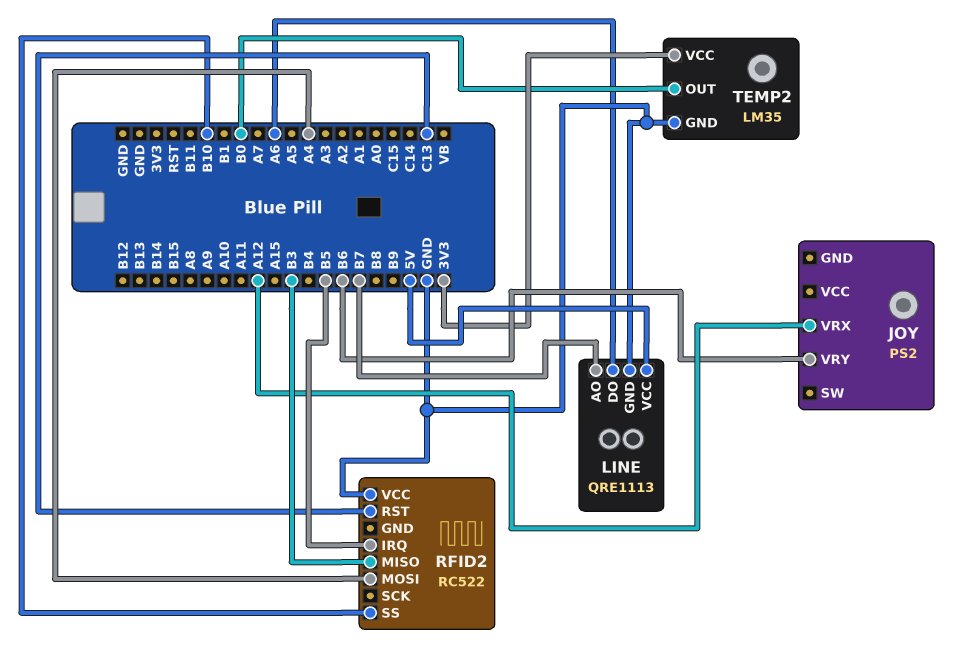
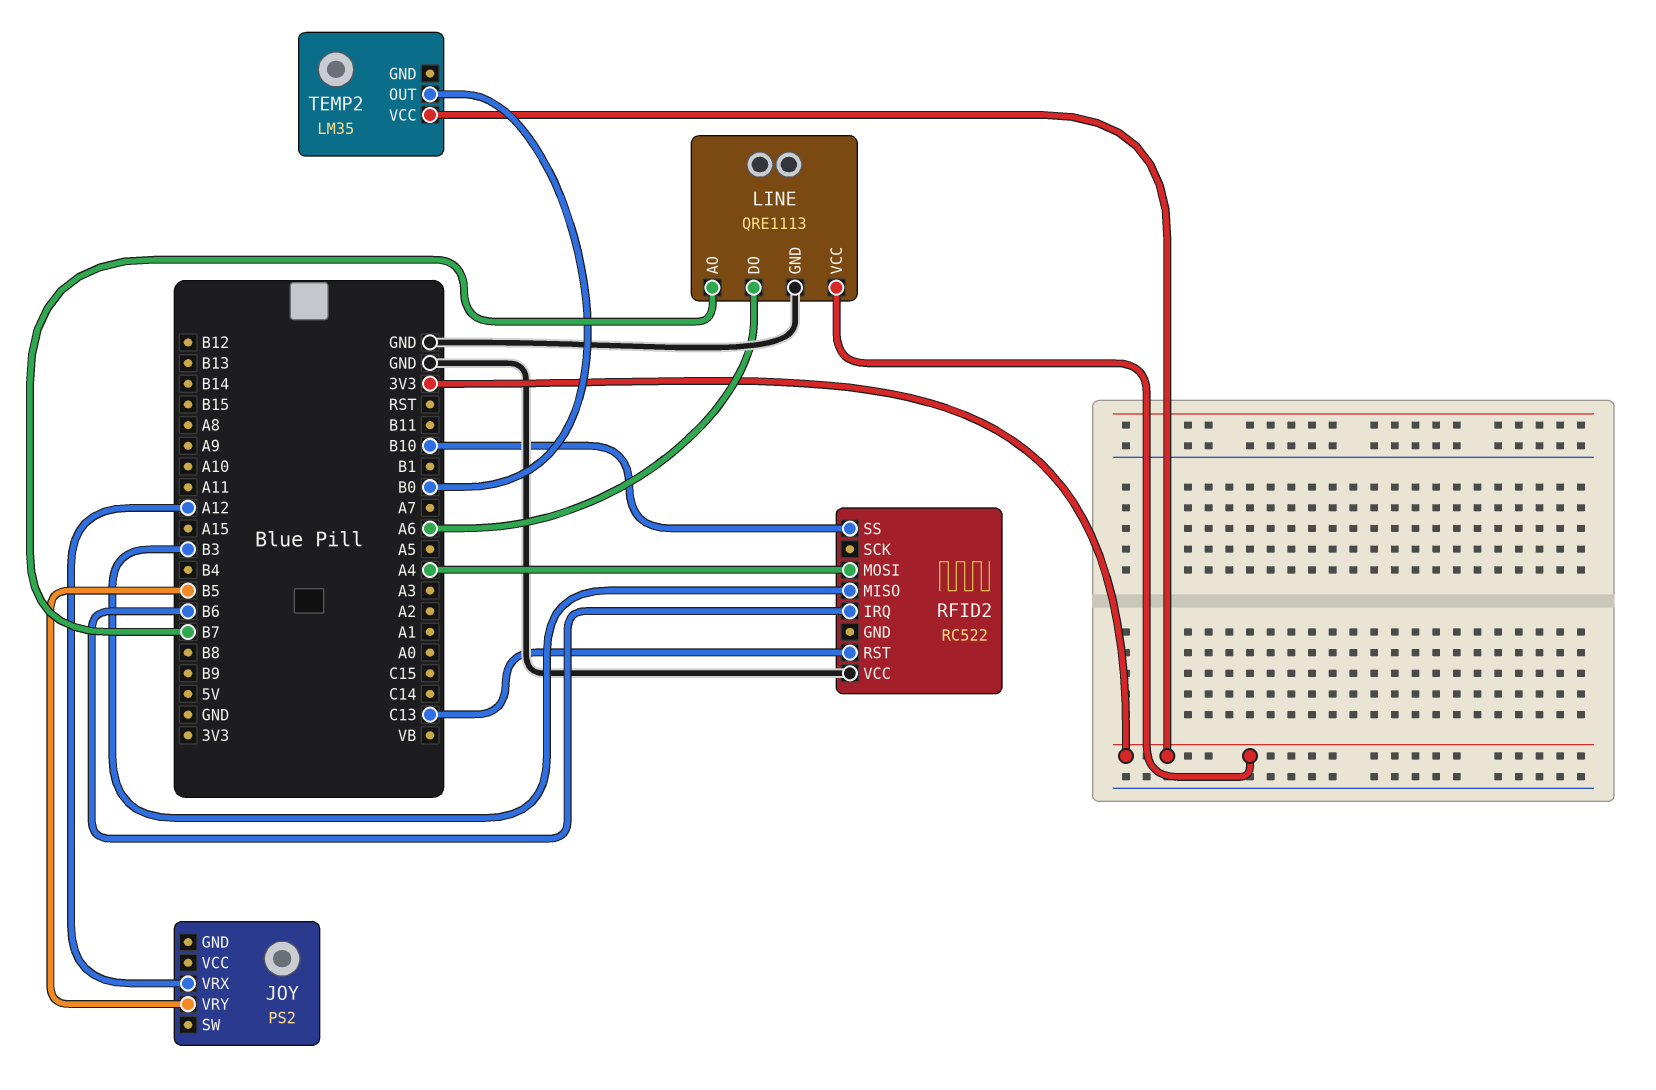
JOY pin VRY: B6 -> B5
LINE pin VCC: 5V -> 3V3
RFID2 pin IRQ: B5 -> B6
TEMP2 pin GND: GND -> none

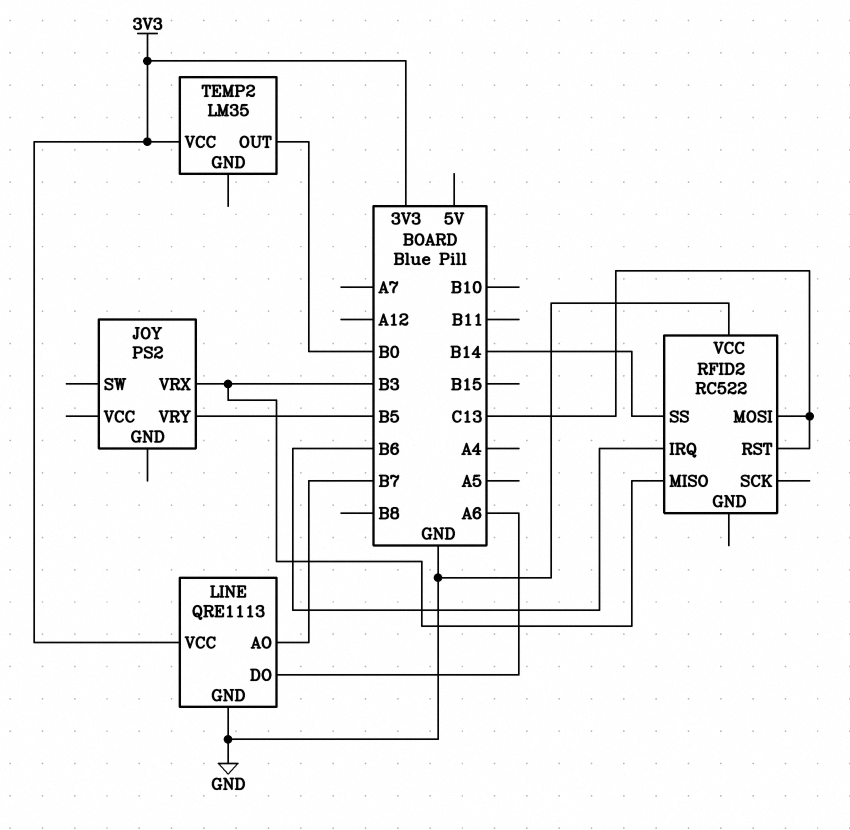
JOY pin VRX: A12 -> B3
RFID2 pin MOSI: A4 -> C13
RFID2 pin SS: B10 -> B14

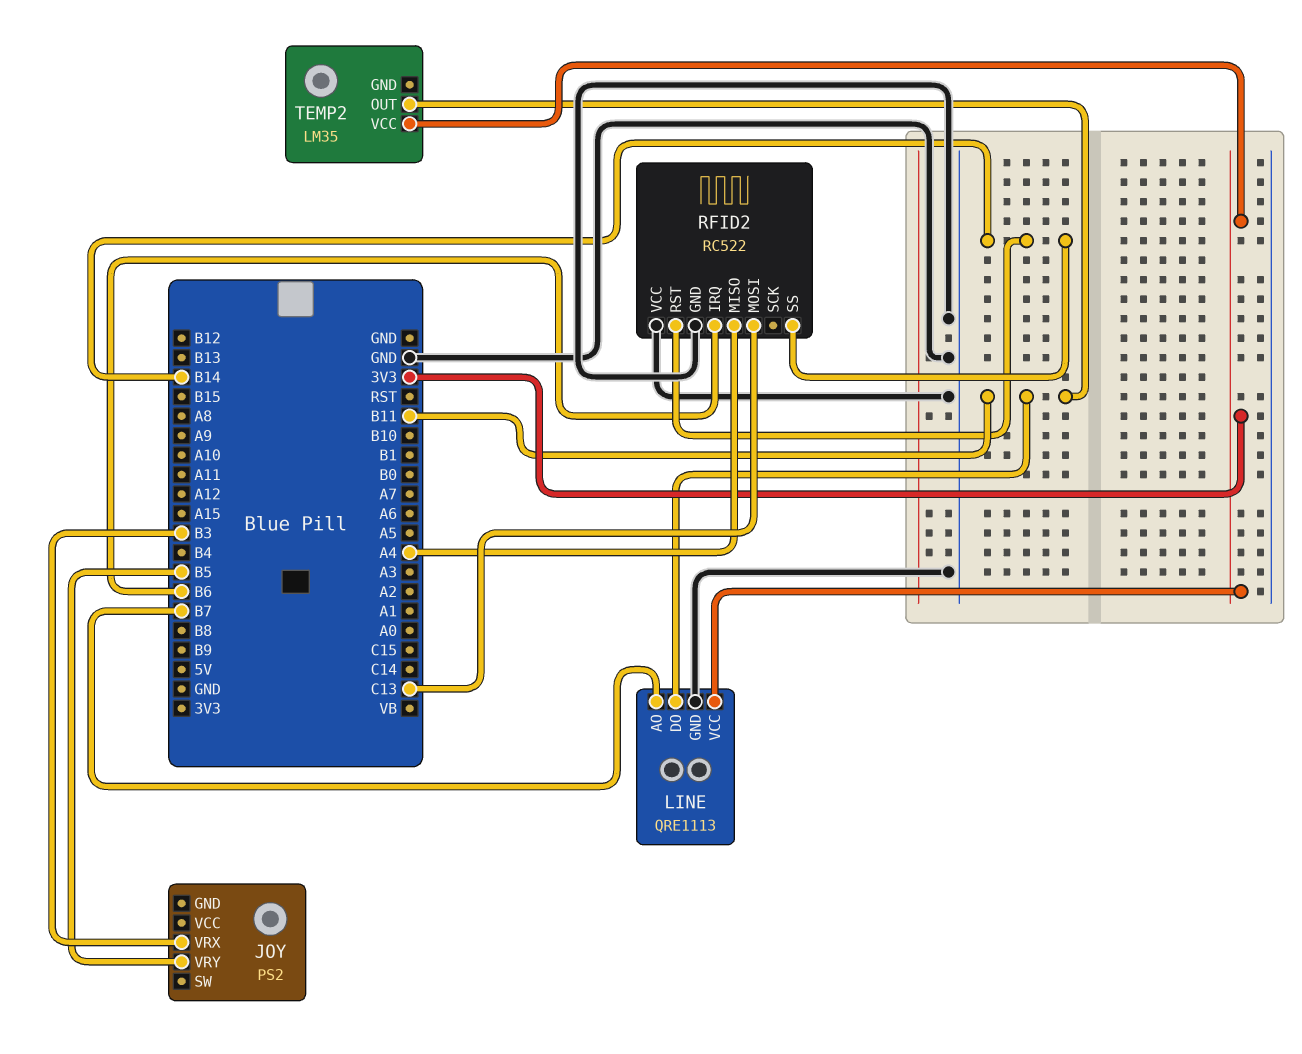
LINE pin DO: A6 -> B11
RFID2 pin GND: none -> GND
RFID2 pin MISO: B3 -> A4
RFID2 pin RST: C13 -> B14
TEMP2 pin OUT: B0 -> B11

